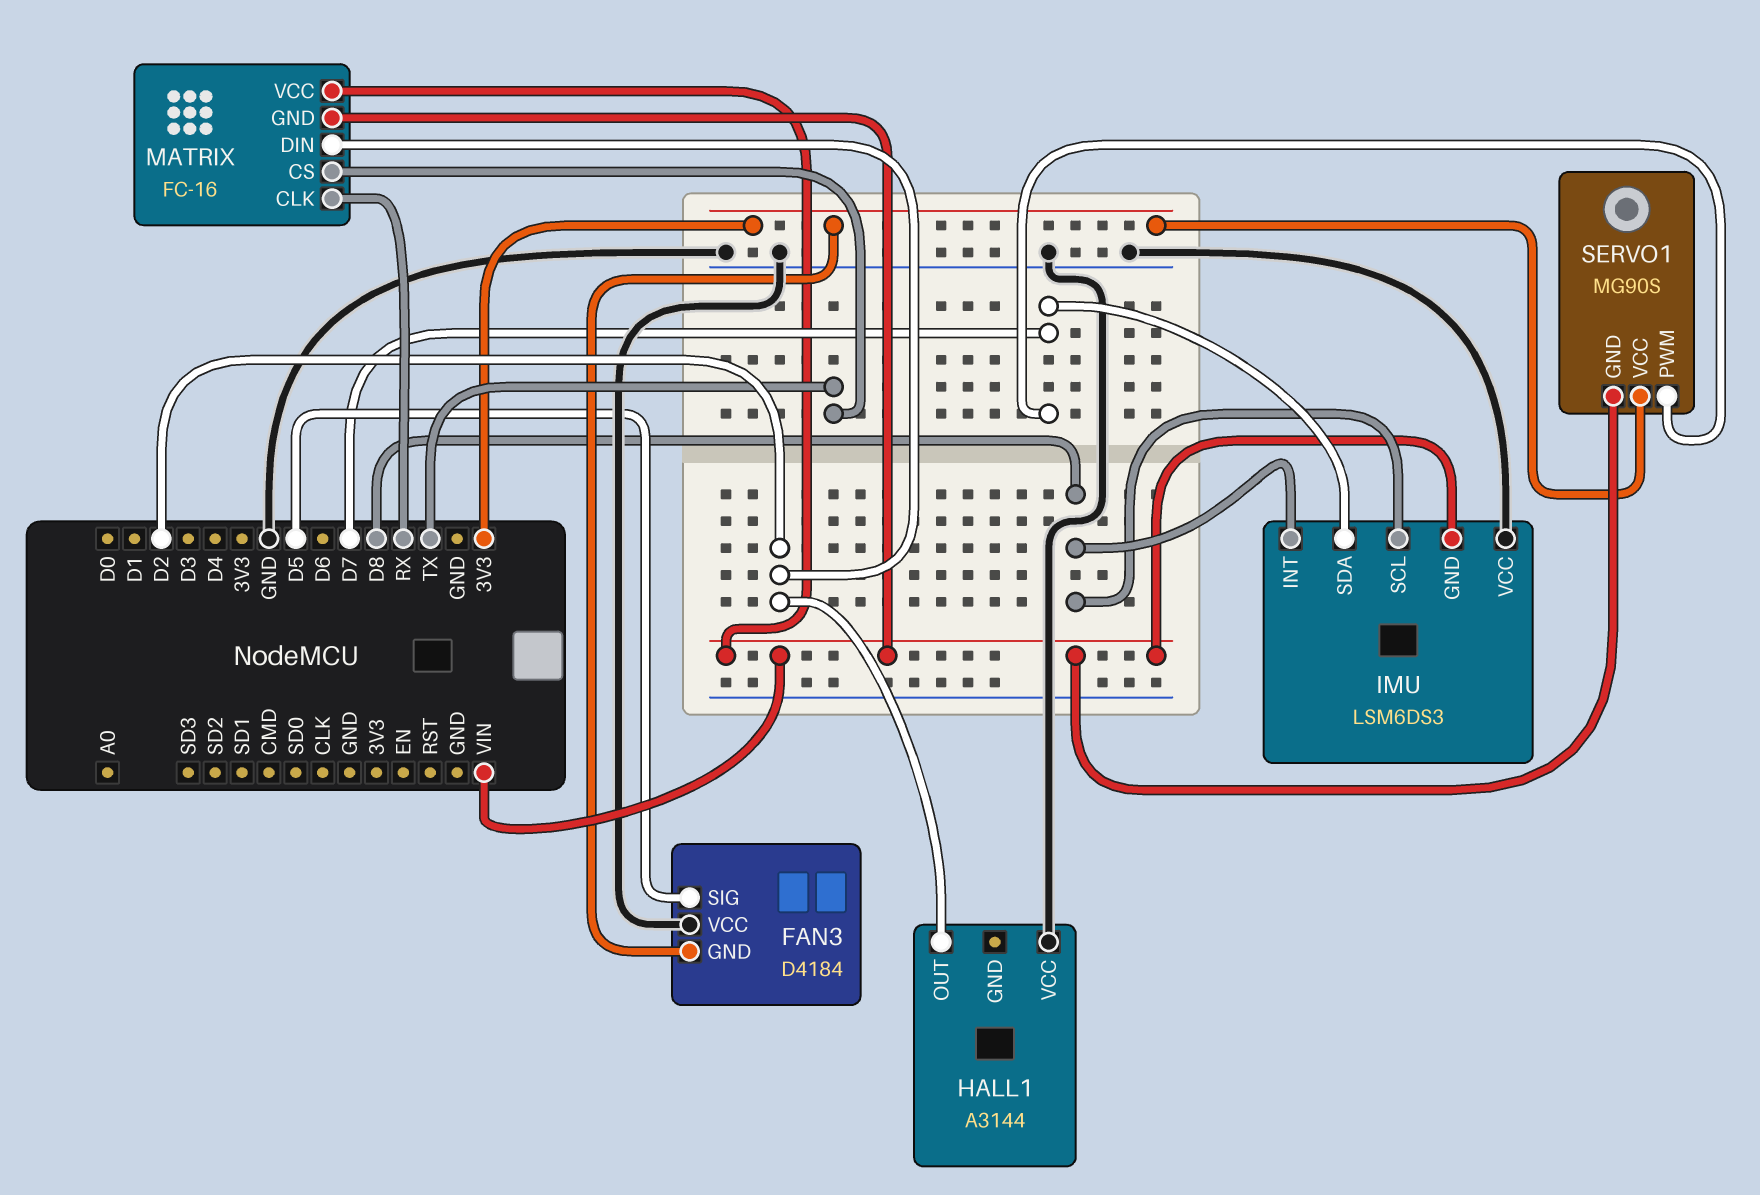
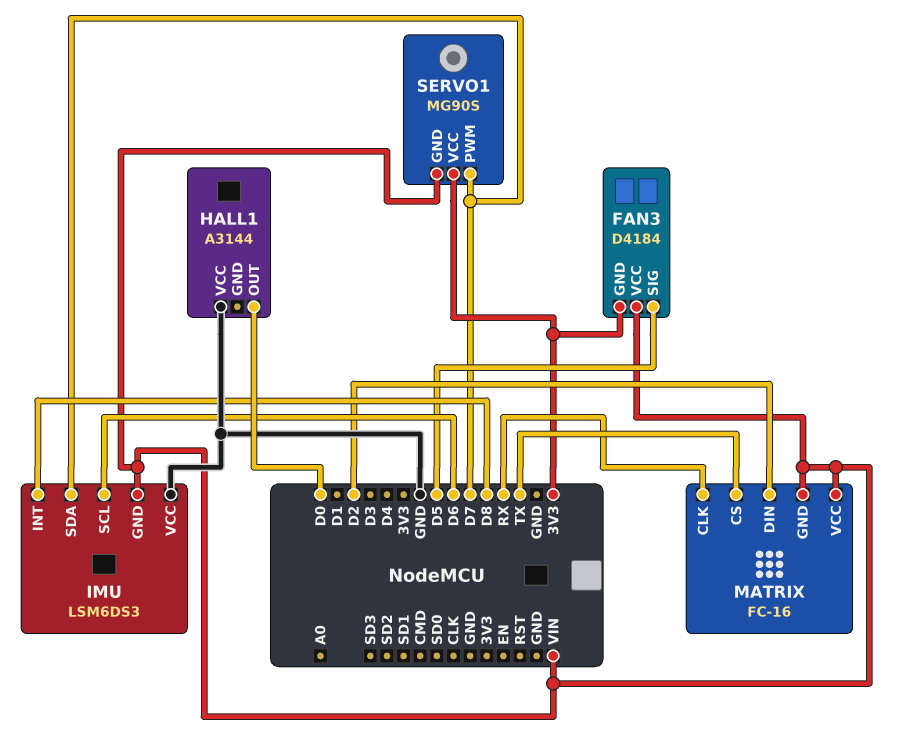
FAN3 pin VCC: GND -> VIN
HALL1 pin OUT: D2 -> D0
IMU pin SCL: D8 -> D6

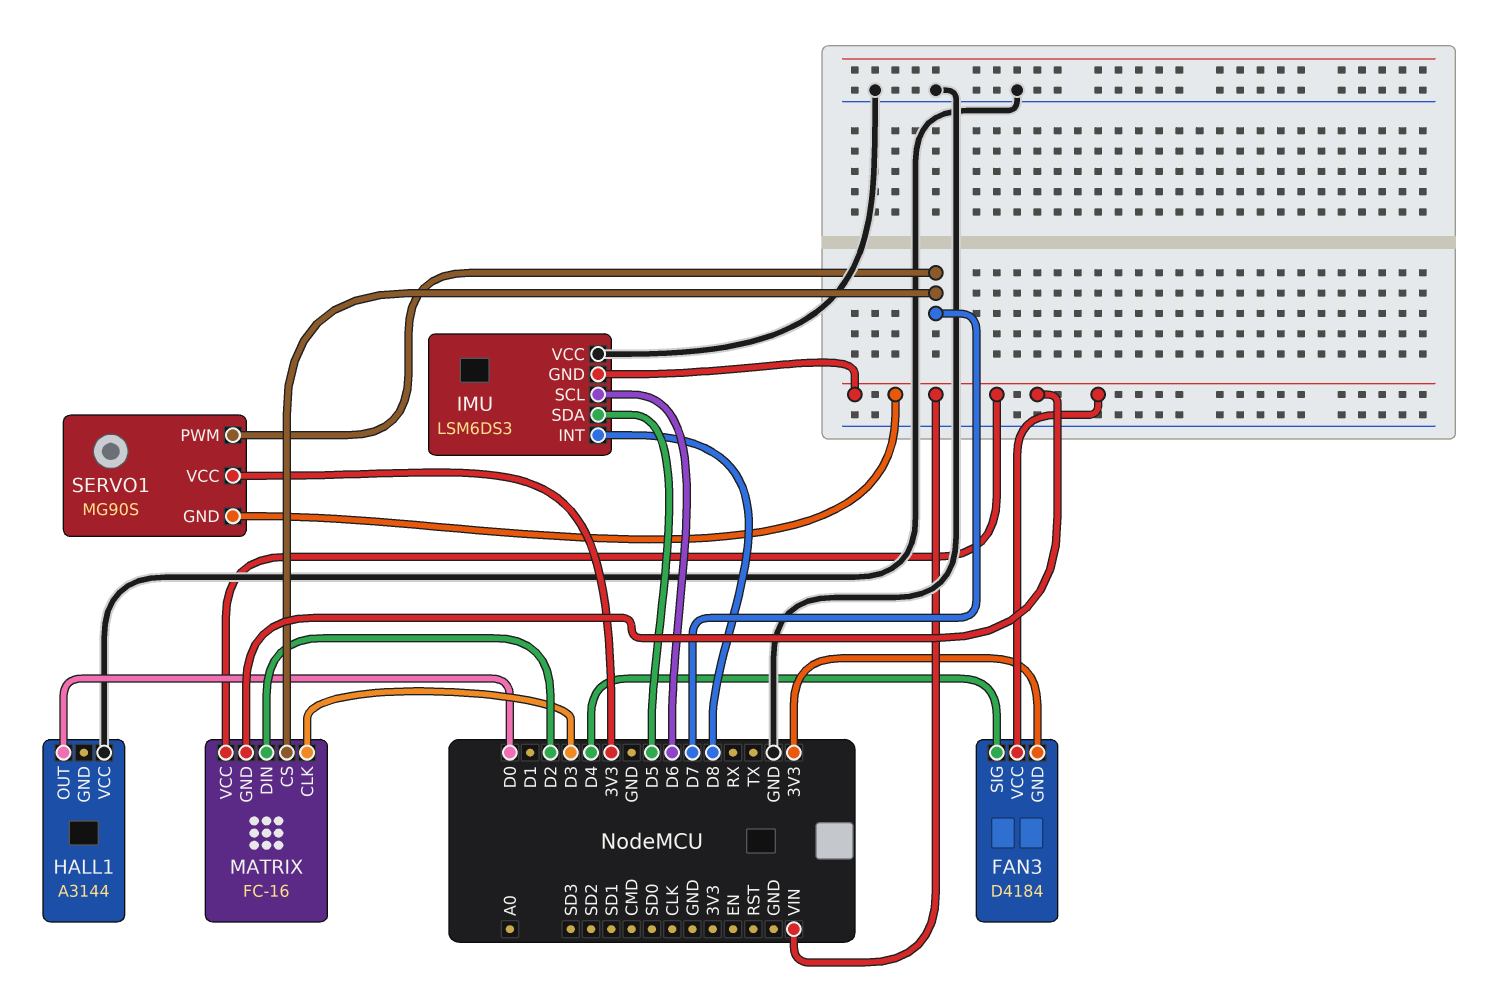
FAN3 pin SIG: D5 -> D4
IMU pin SDA: D7 -> D5
MATRIX pin CLK: RX -> D3
MATRIX pin CS: TX -> D7

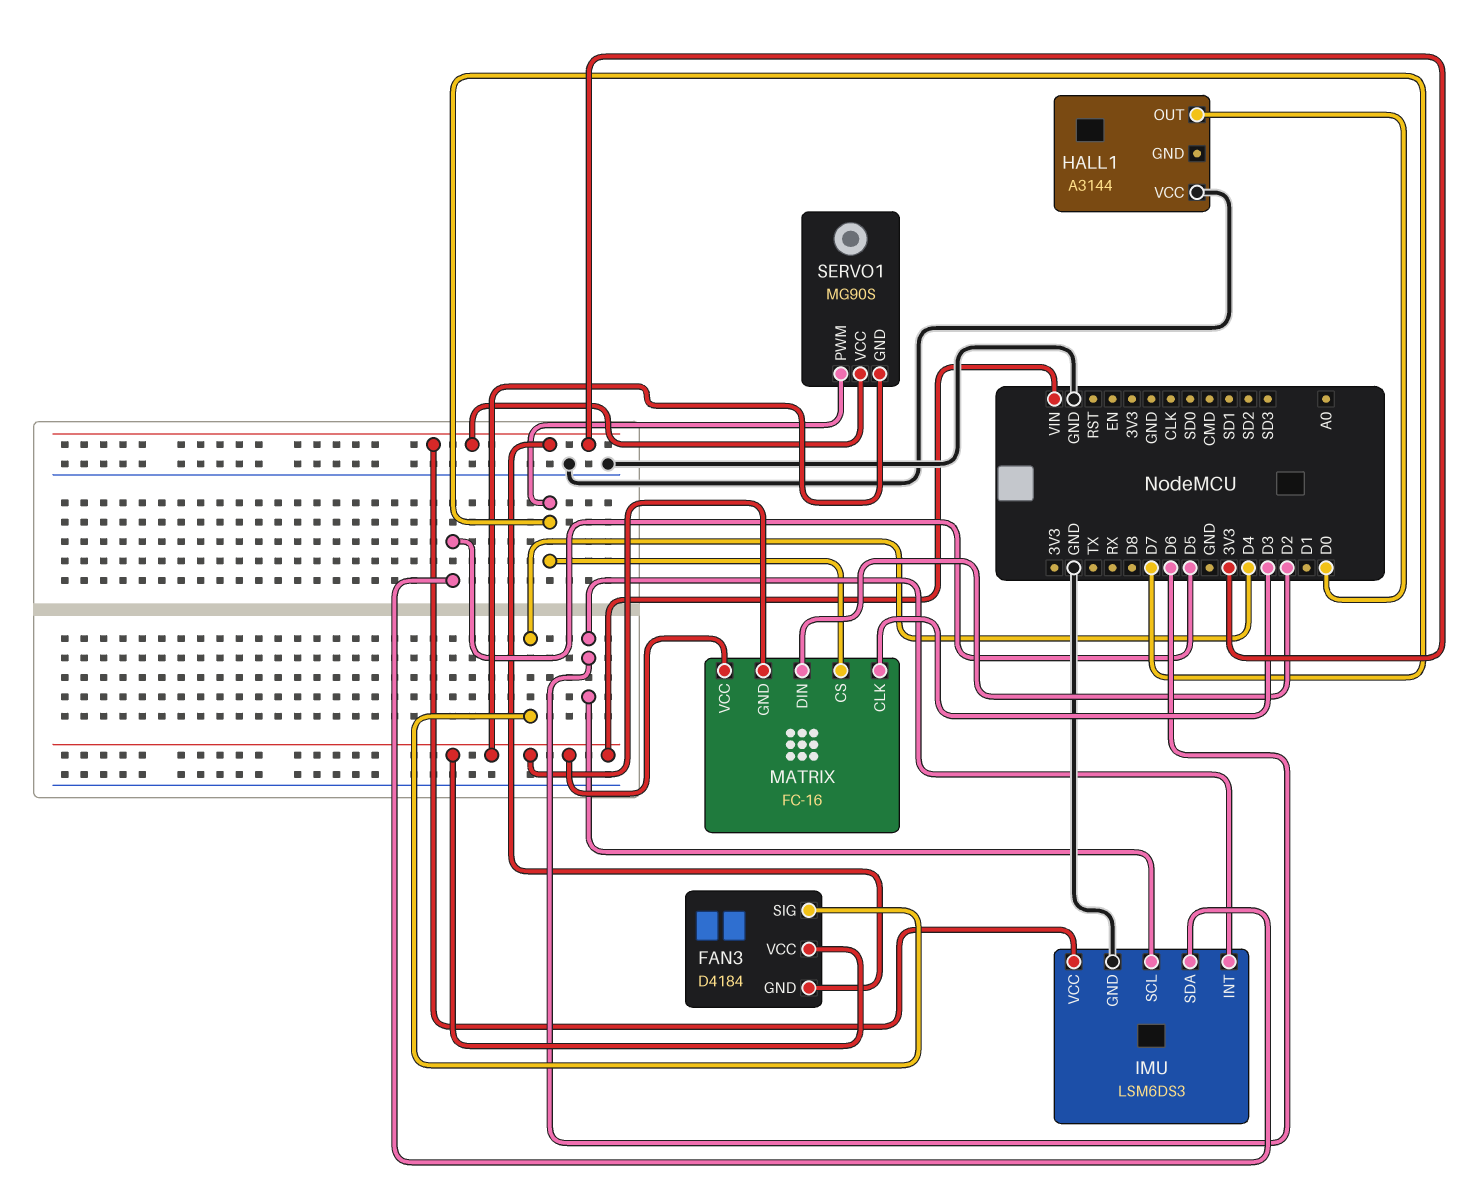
IMU pin GND: VIN -> GND
IMU pin INT: D8 -> D6
IMU pin VCC: GND -> 3V3

